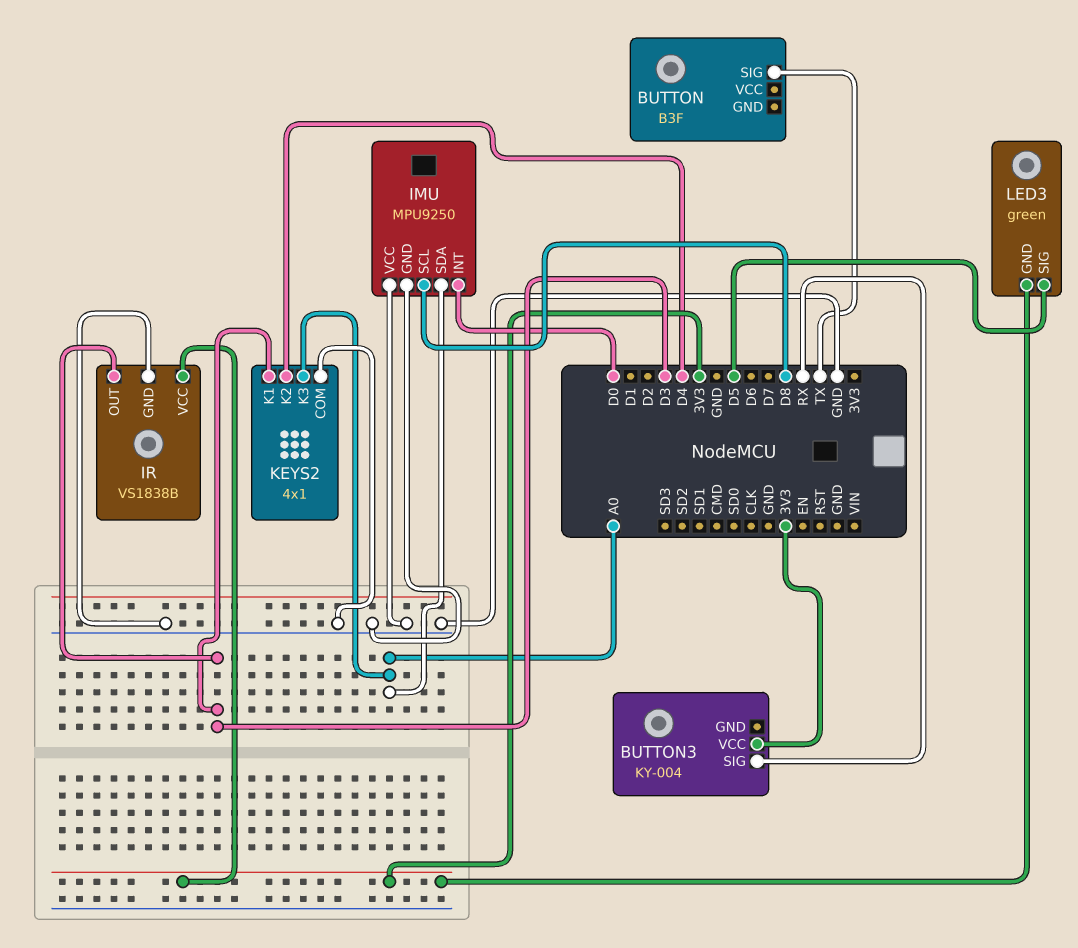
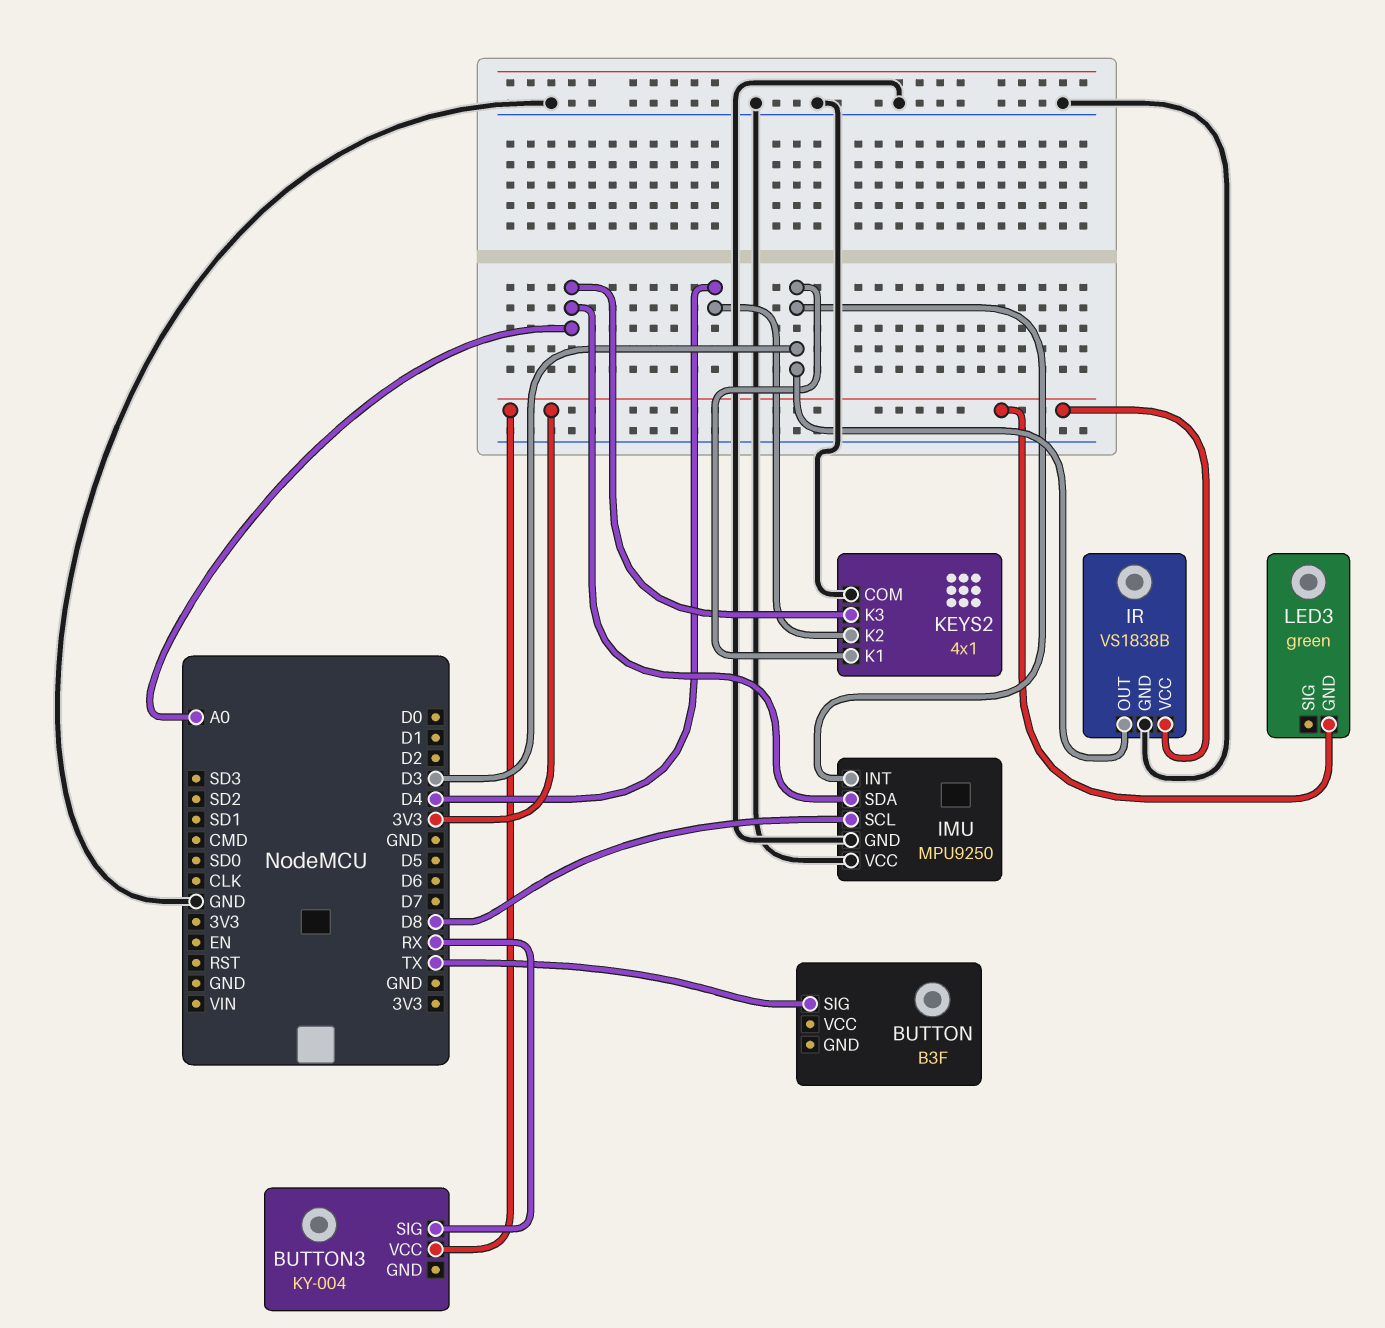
IMU pin INT: D0 -> D3
LED3 pin SIG: D5 -> none

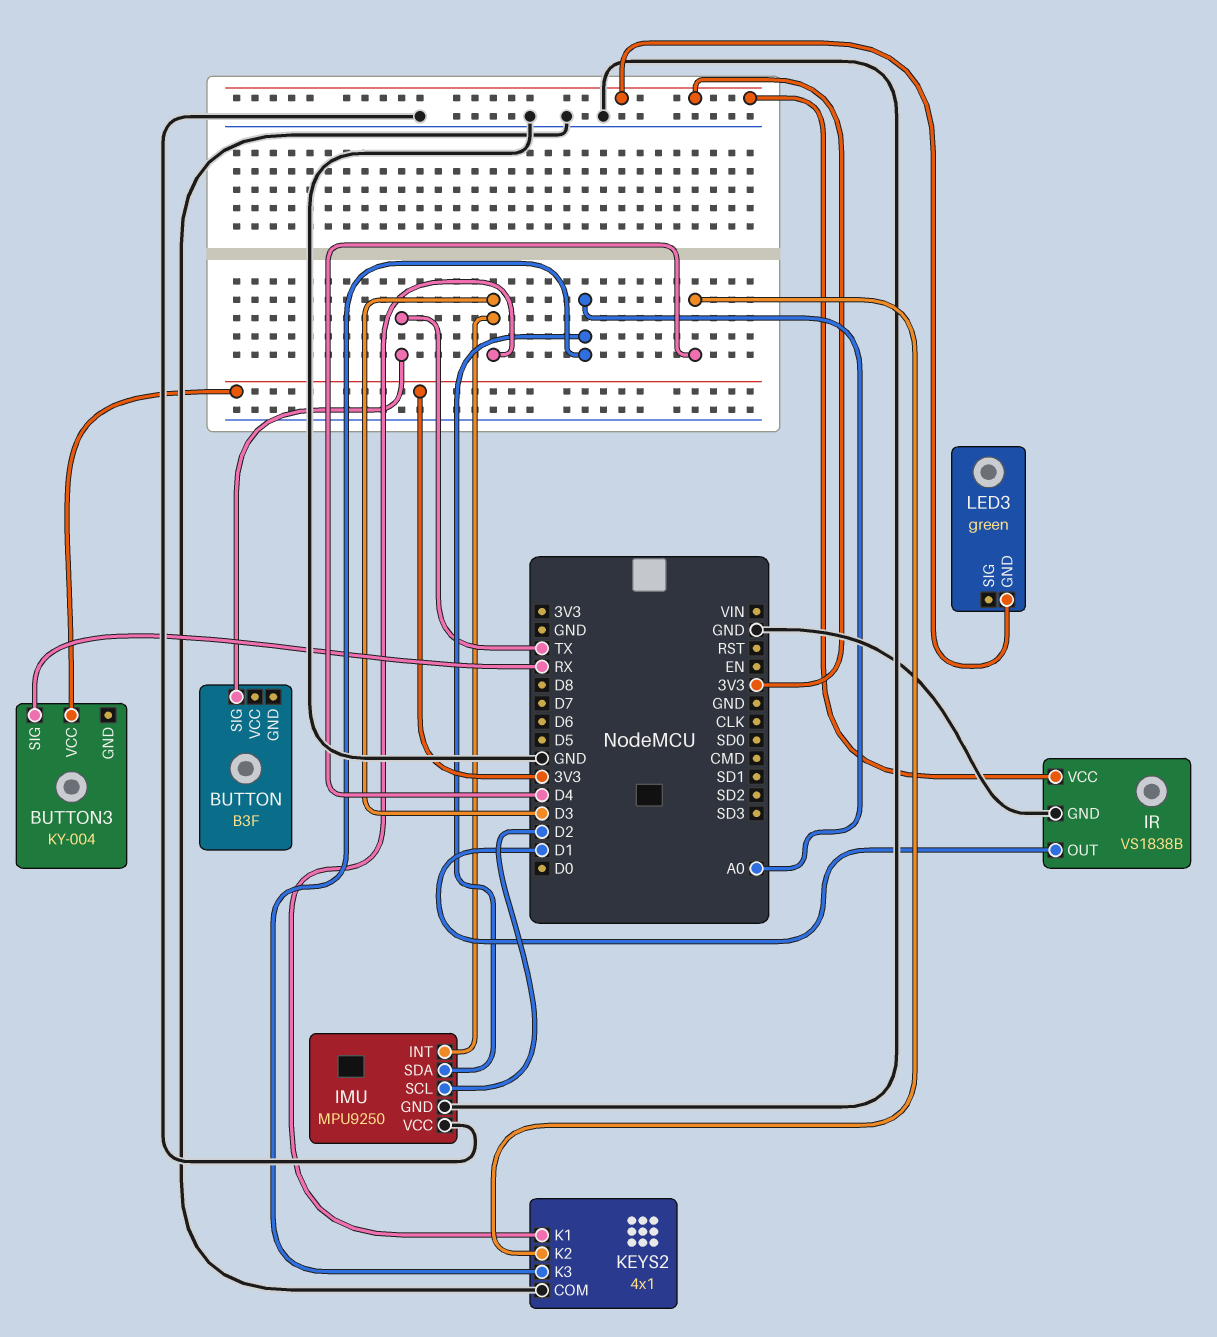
IMU pin SCL: D8 -> D2
IR pin OUT: D3 -> D1

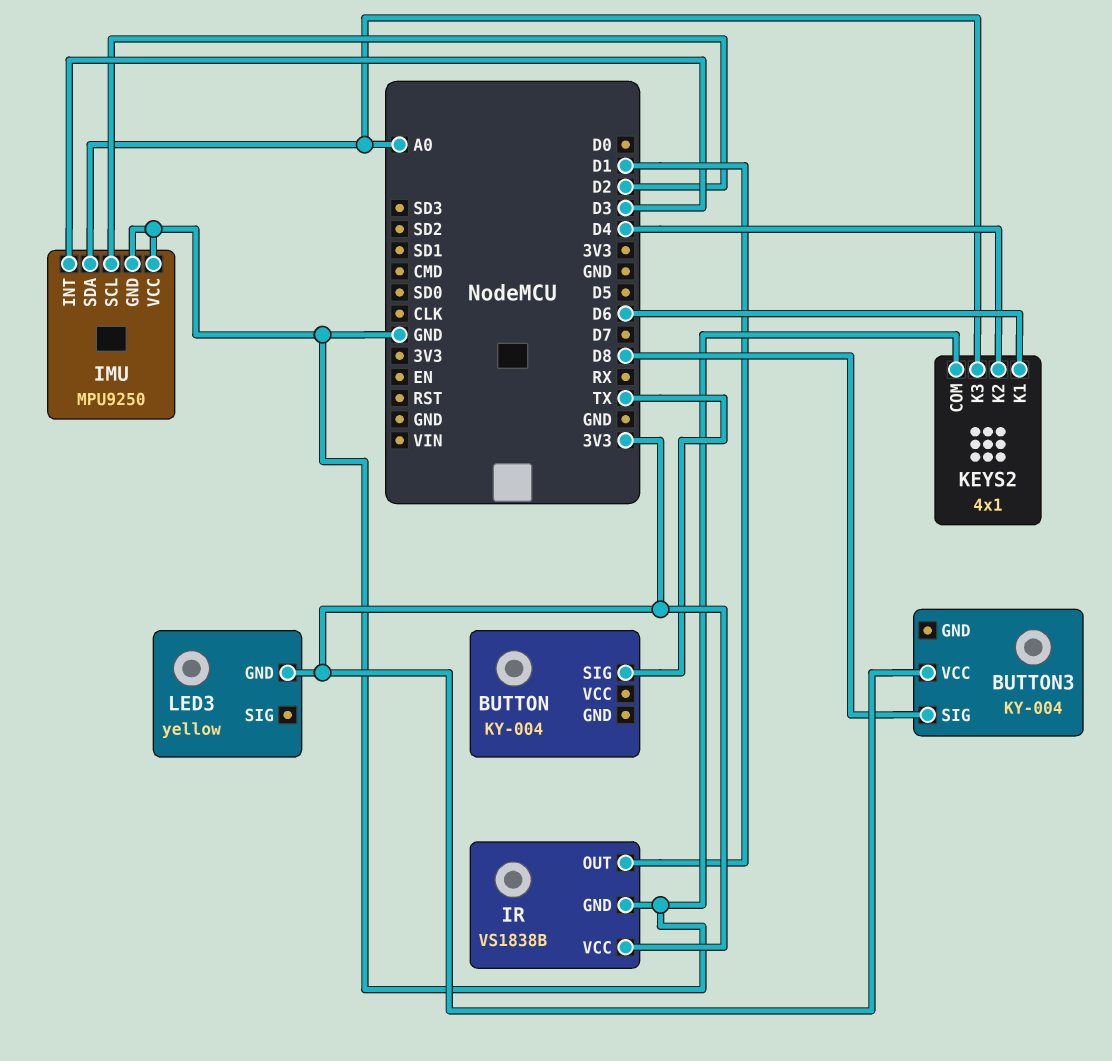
BUTTON: B3F -> KY-004
BUTTON3 pin SIG: RX -> D8
KEYS2 pin K1: D3 -> D6
LED3: green -> yellow

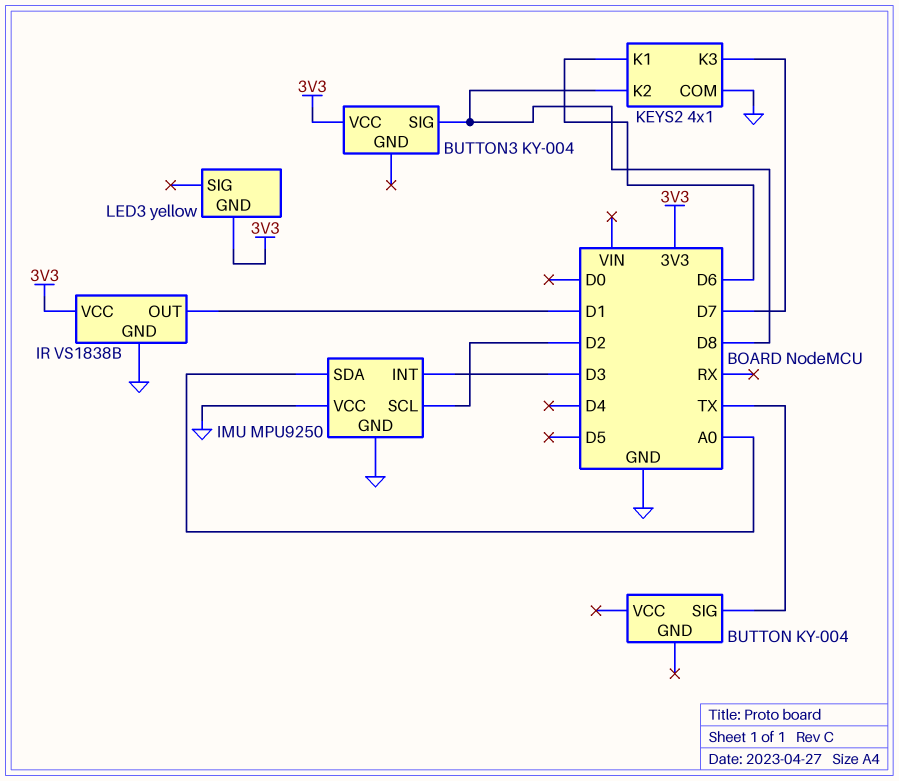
KEYS2 pin K2: D4 -> D8
KEYS2 pin K3: A0 -> D7

